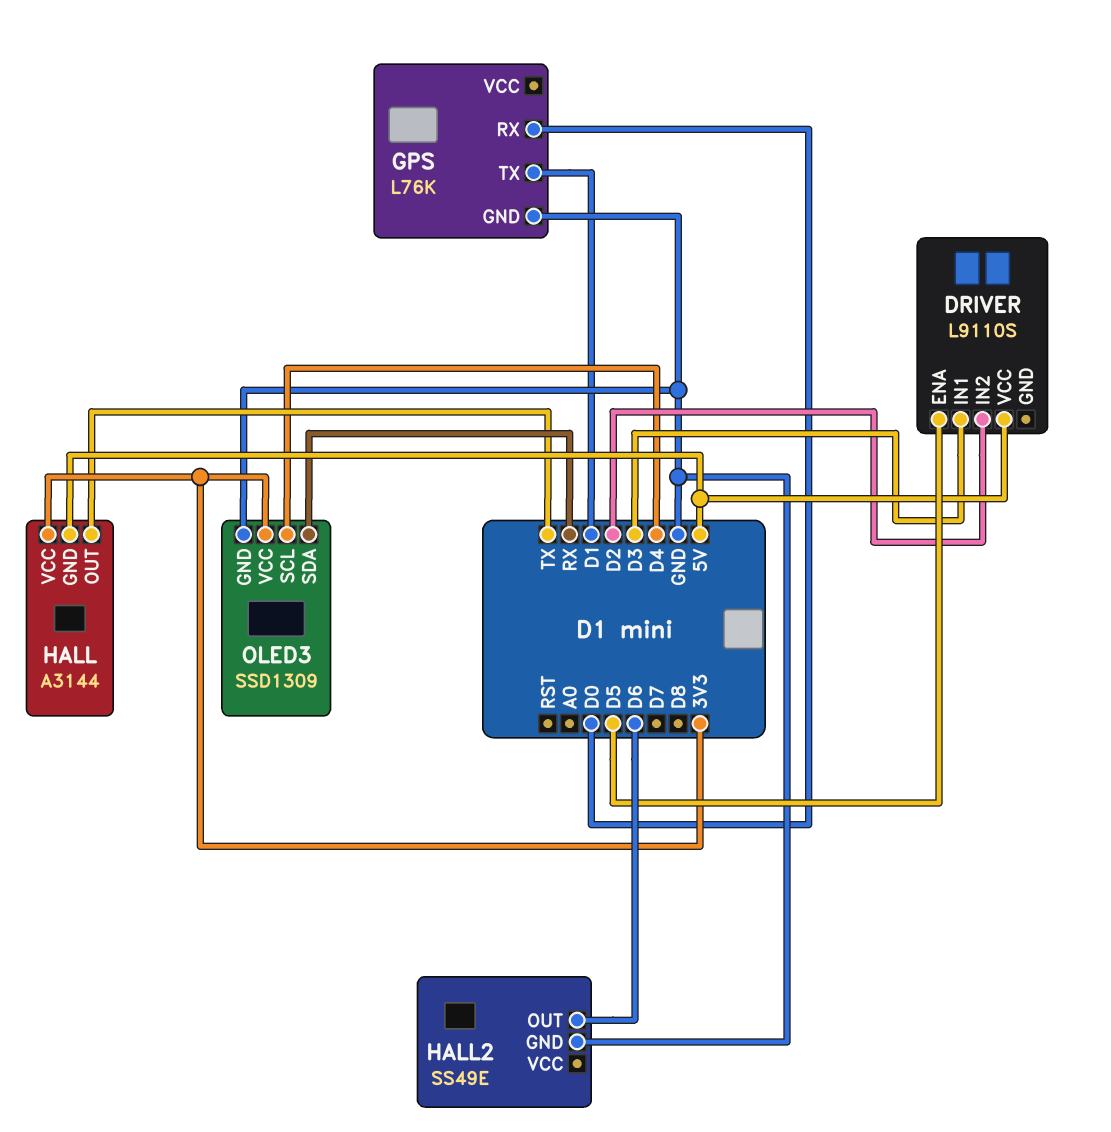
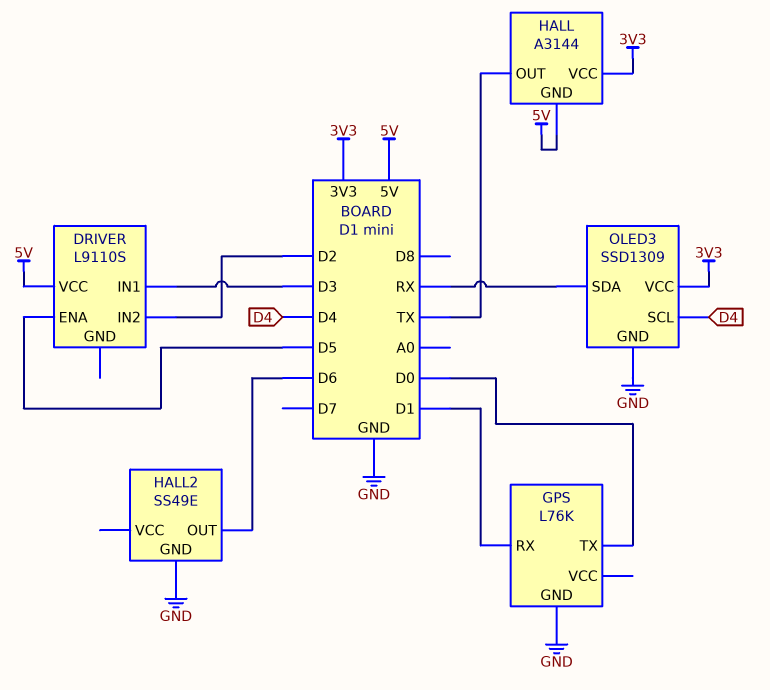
GPS pin RX: D0 -> D1
GPS pin TX: D1 -> D0

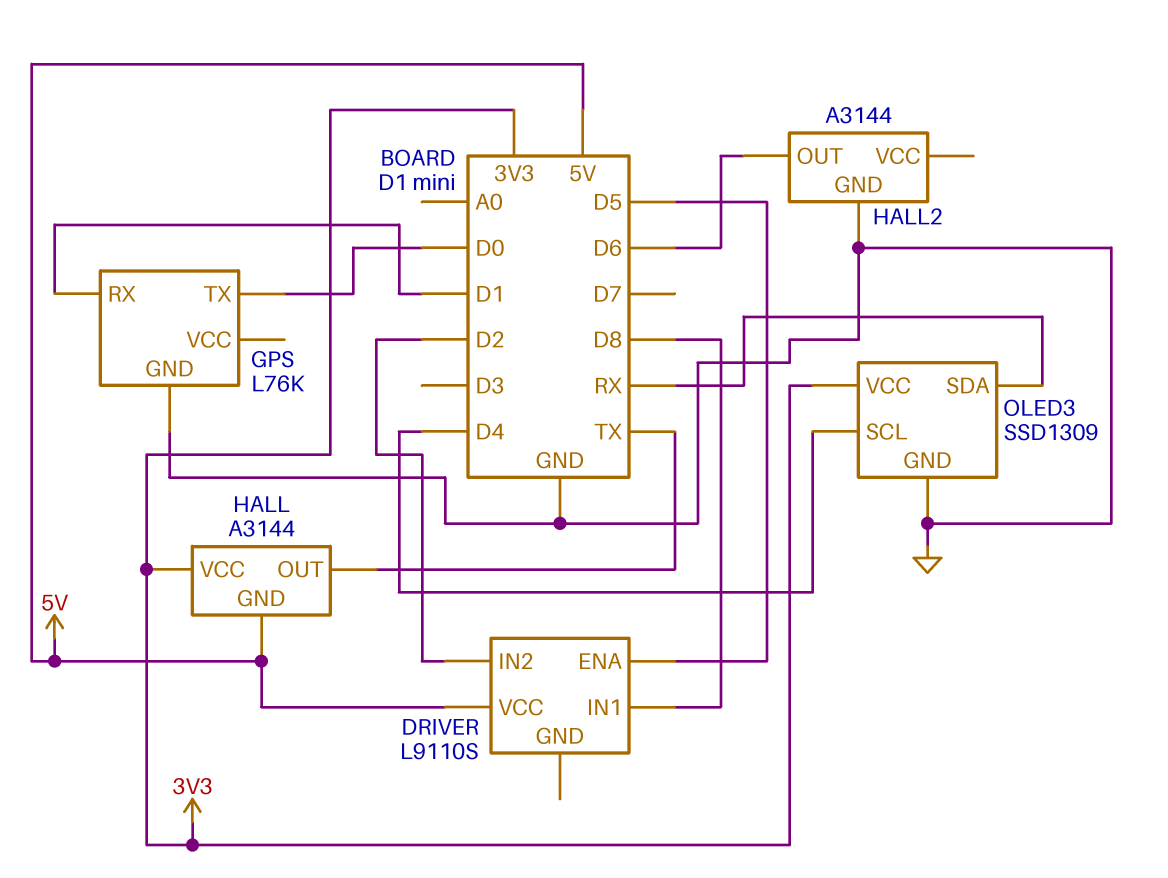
DRIVER pin IN1: D3 -> D8
HALL2: SS49E -> A3144

